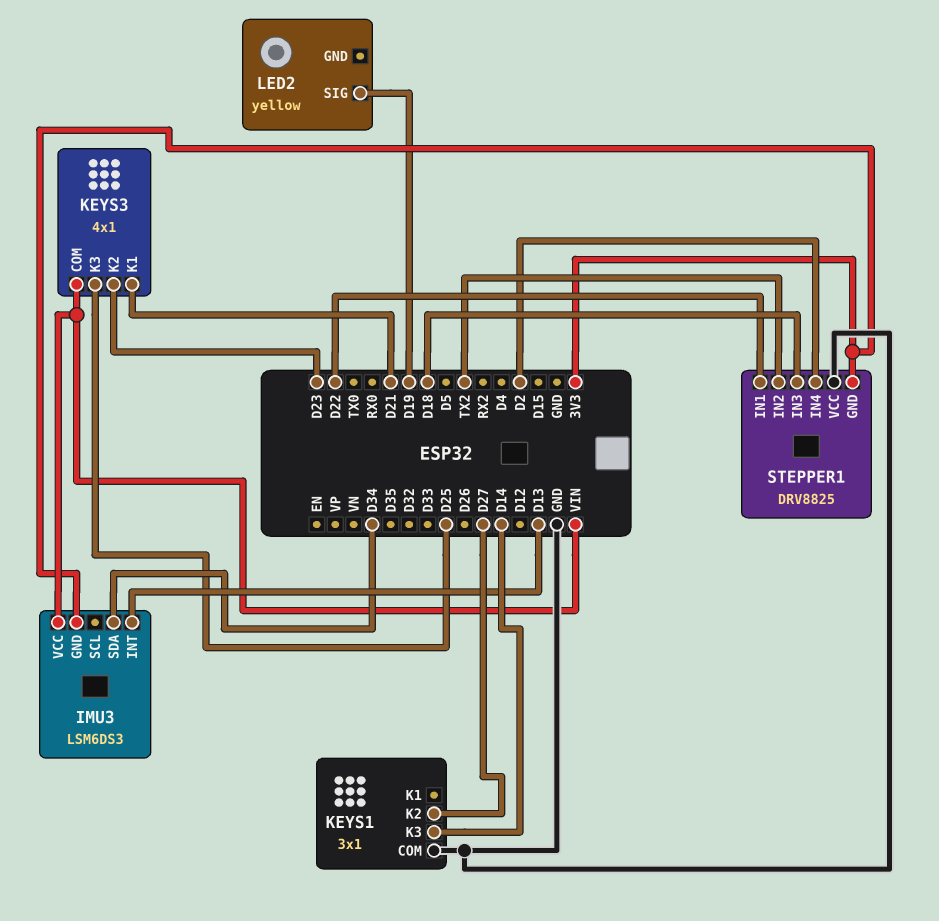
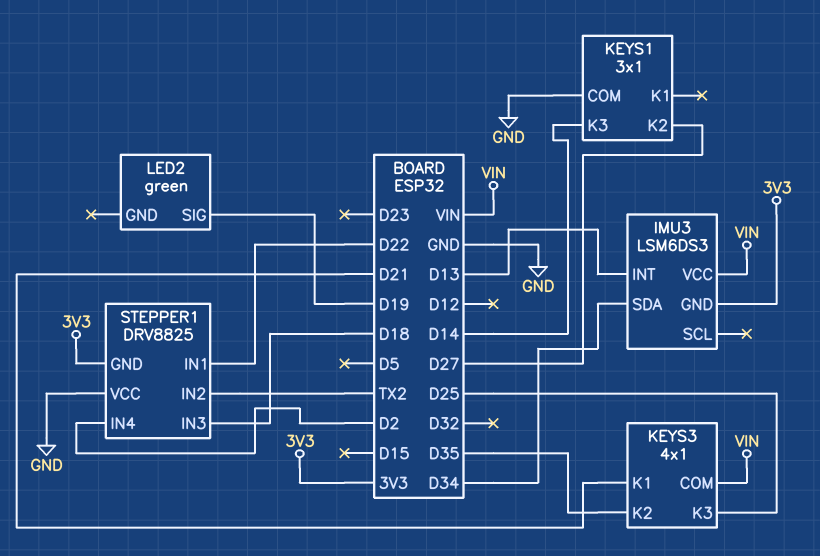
KEYS3 pin K2: D23 -> D35
LED2: yellow -> green

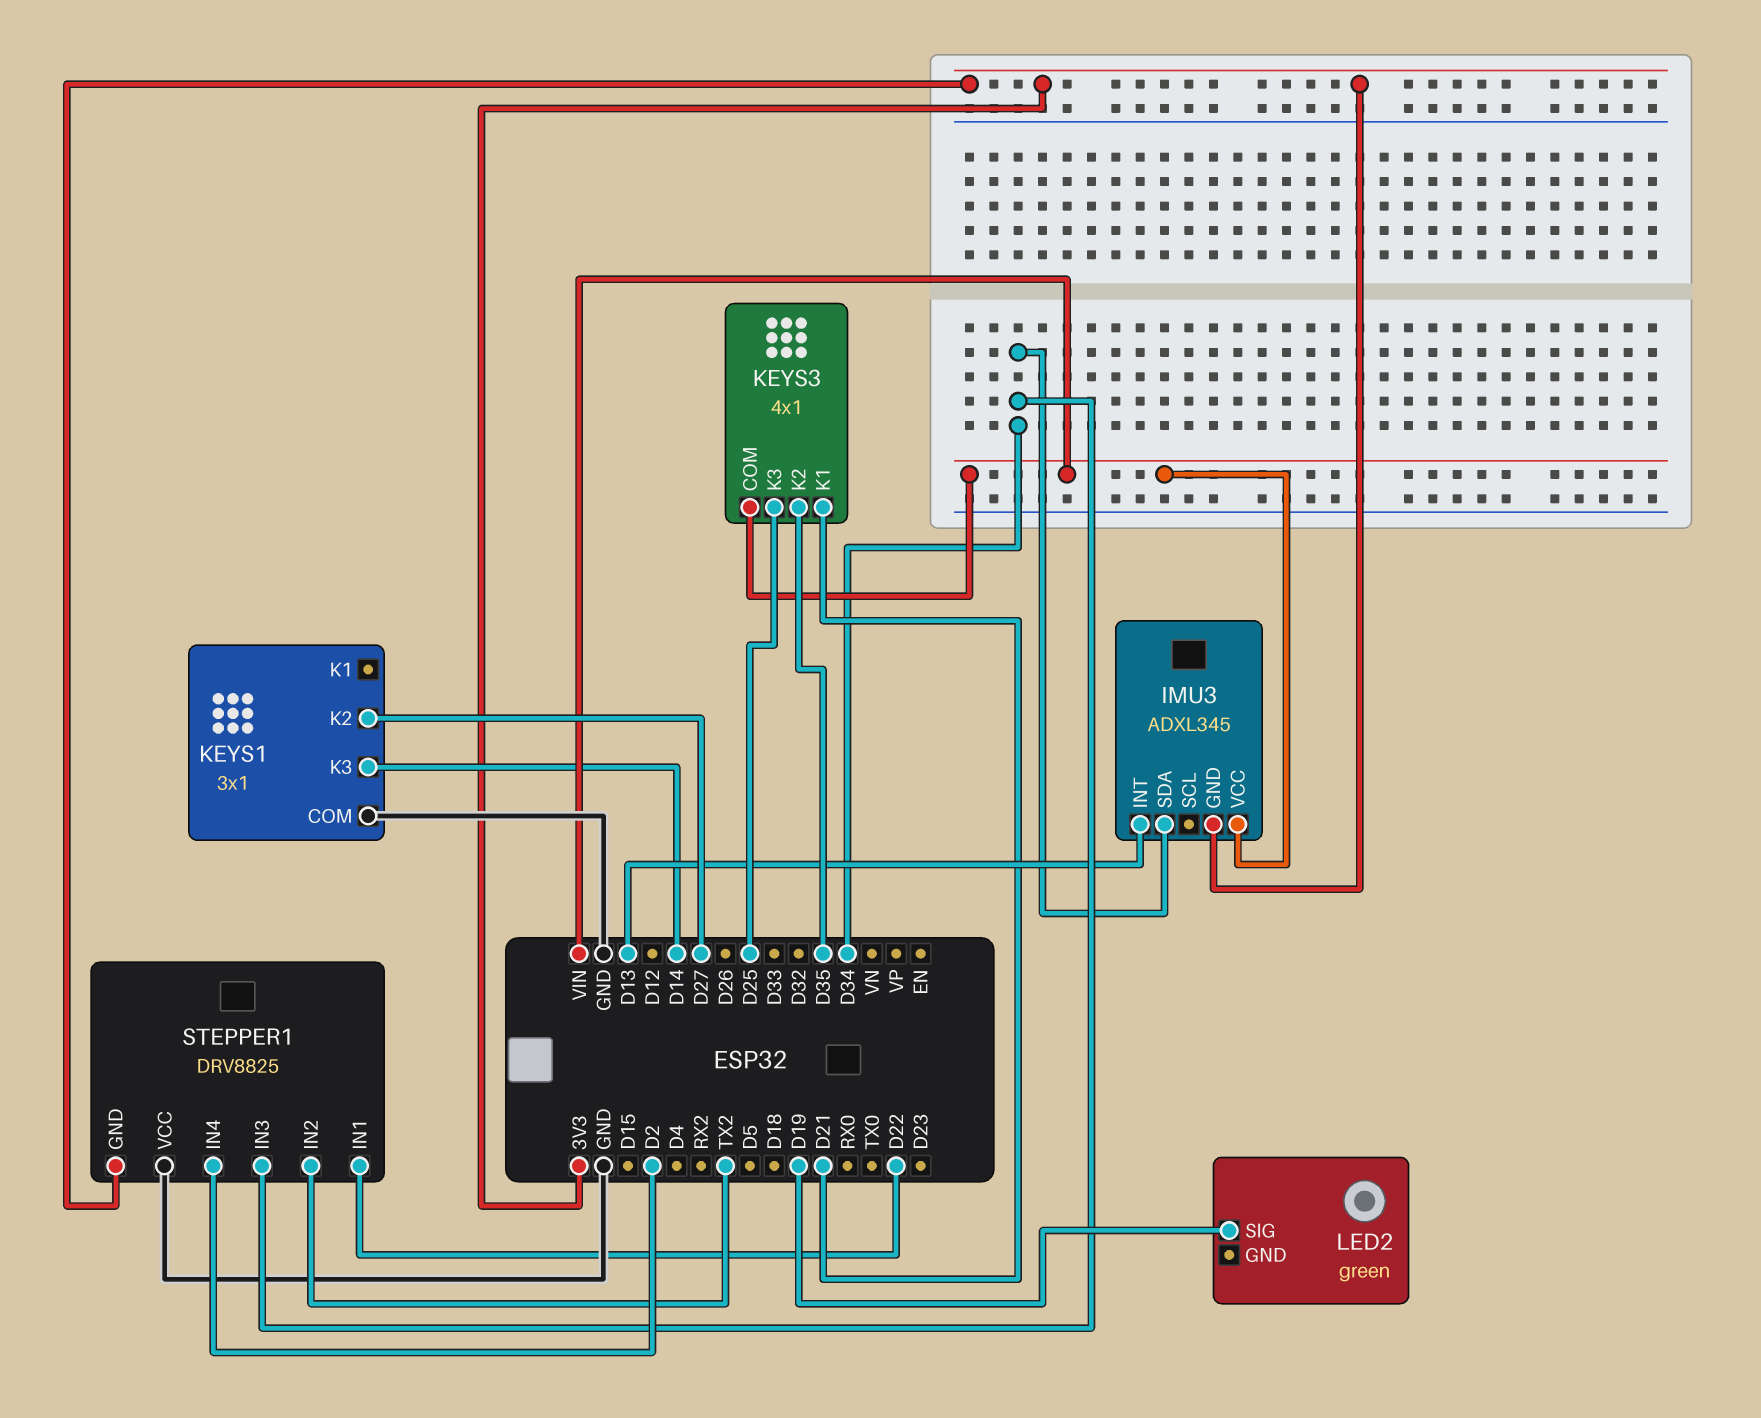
IMU3: LSM6DS3 -> ADXL345
STEPPER1 pin IN3: D18 -> D34

